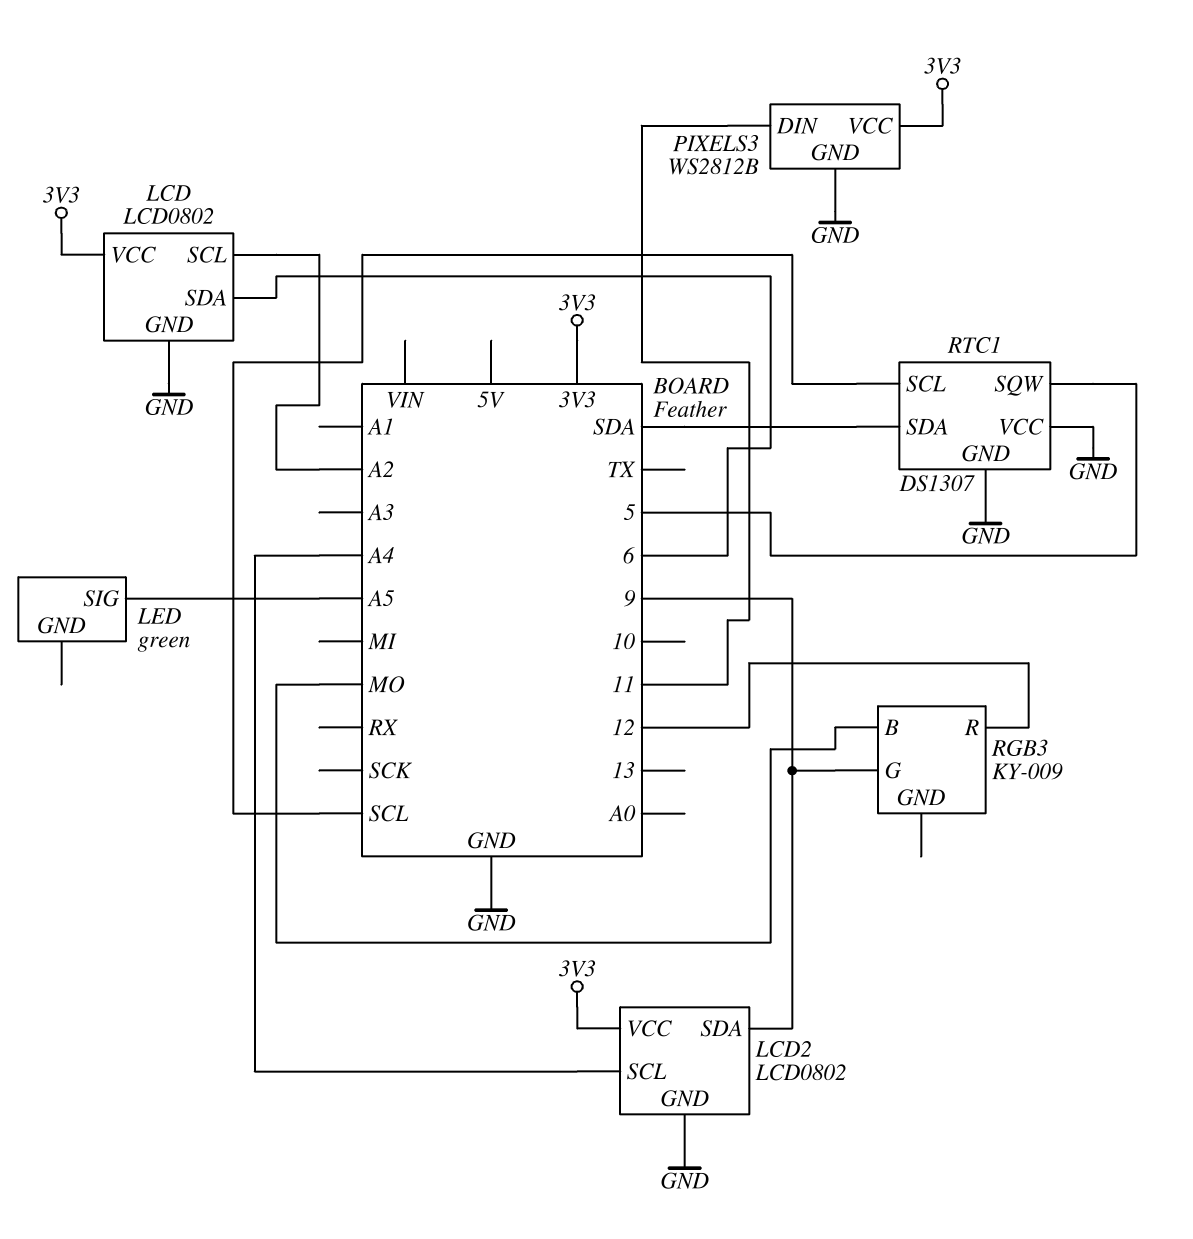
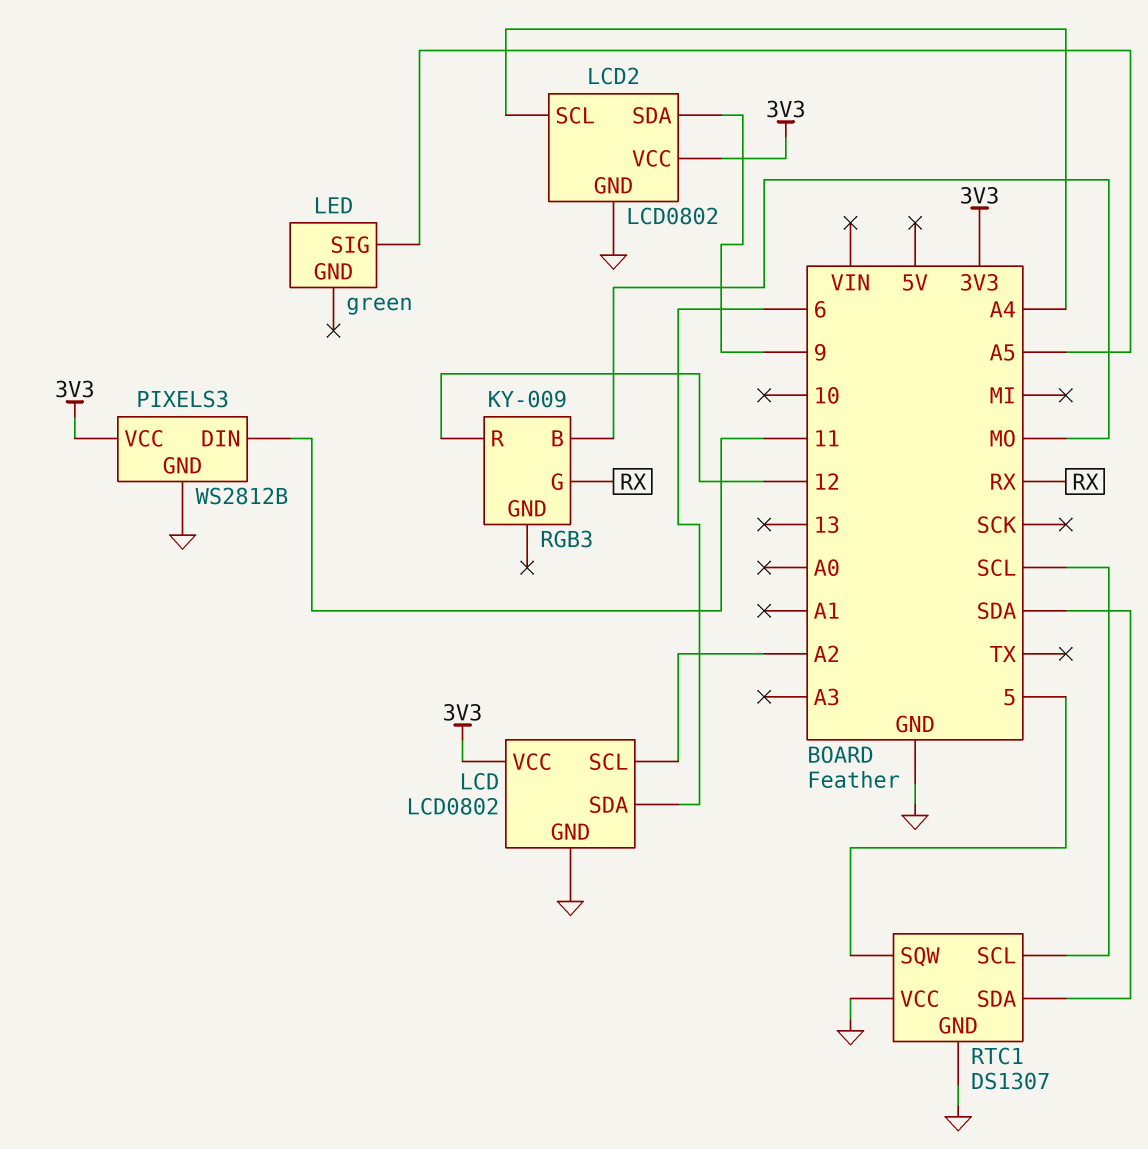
RGB3 pin G: 9 -> RX

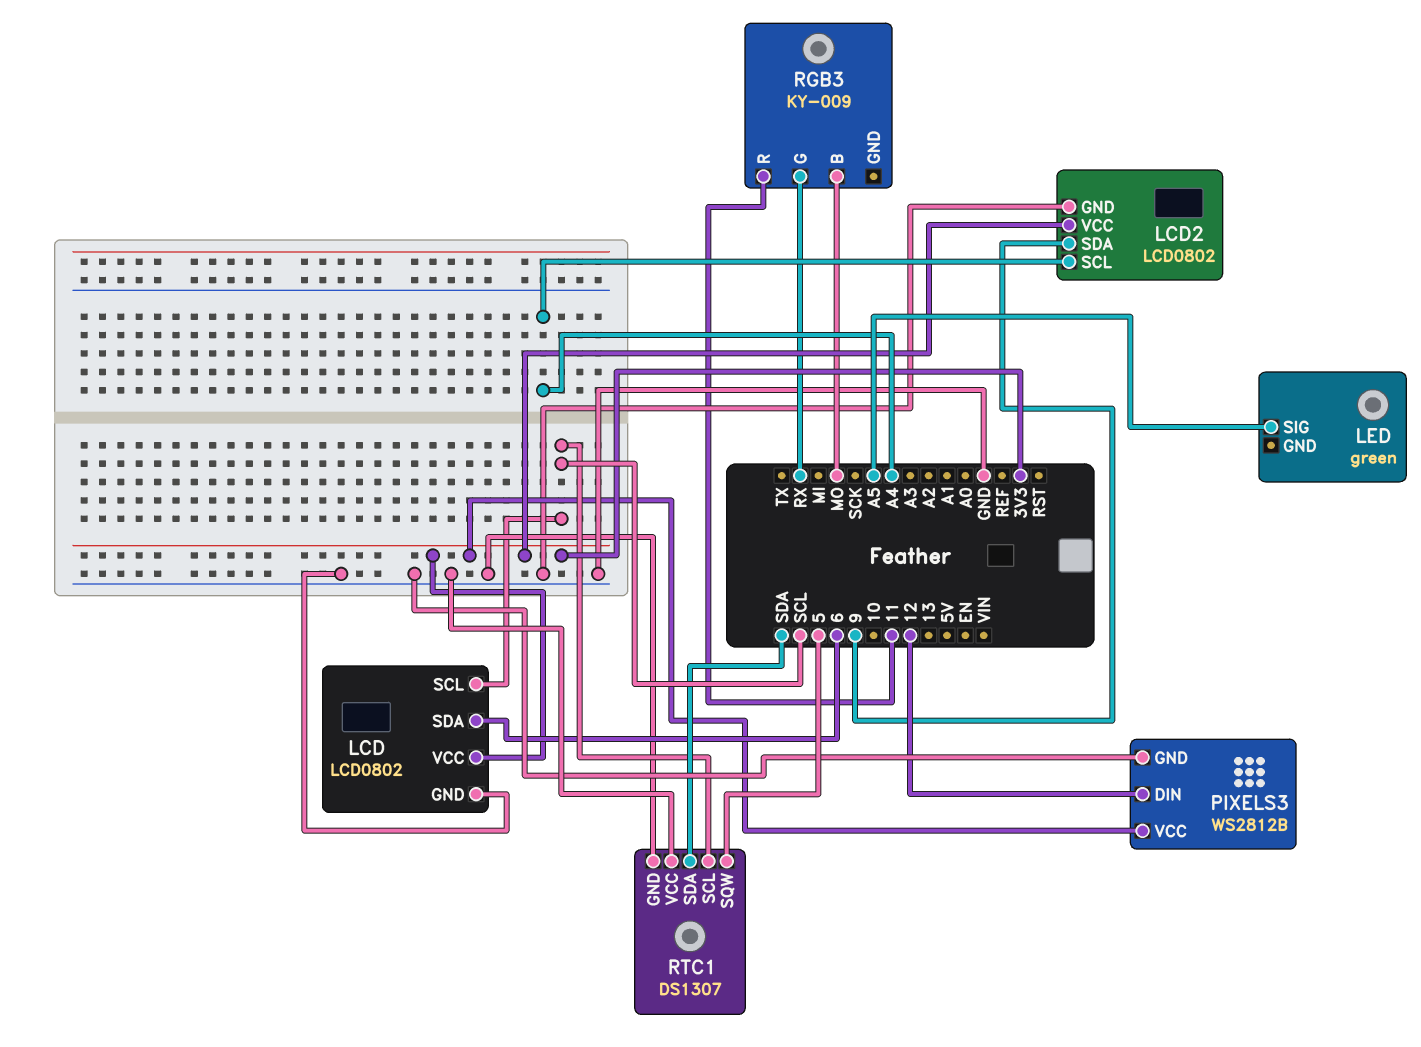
LCD pin SCL: A2 -> SCL
PIXELS3 pin DIN: 11 -> 12
RGB3 pin R: 12 -> 11

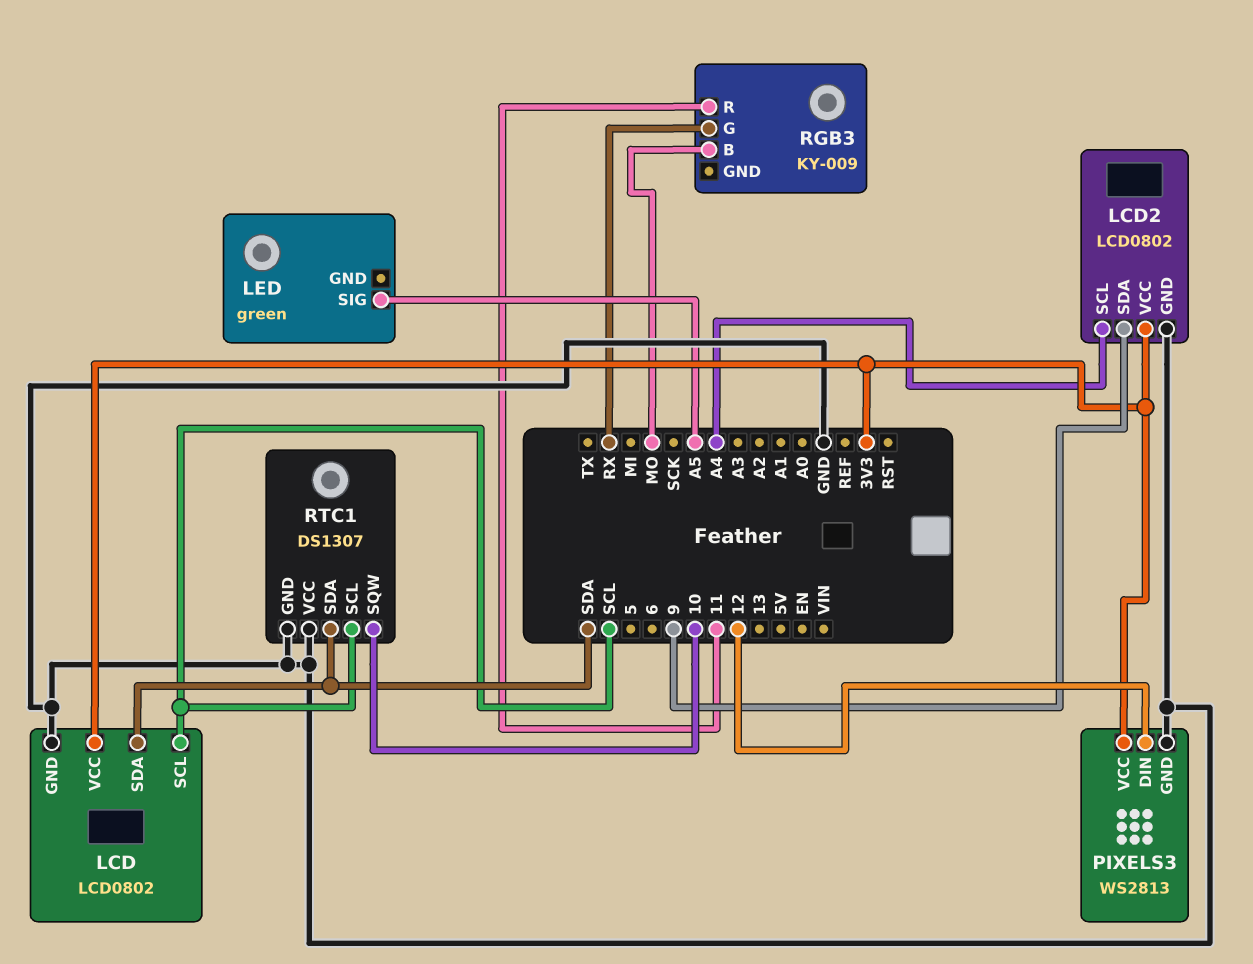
LCD pin SDA: 6 -> SDA
PIXELS3: WS2812B -> WS2813
RTC1 pin SQW: 5 -> 10

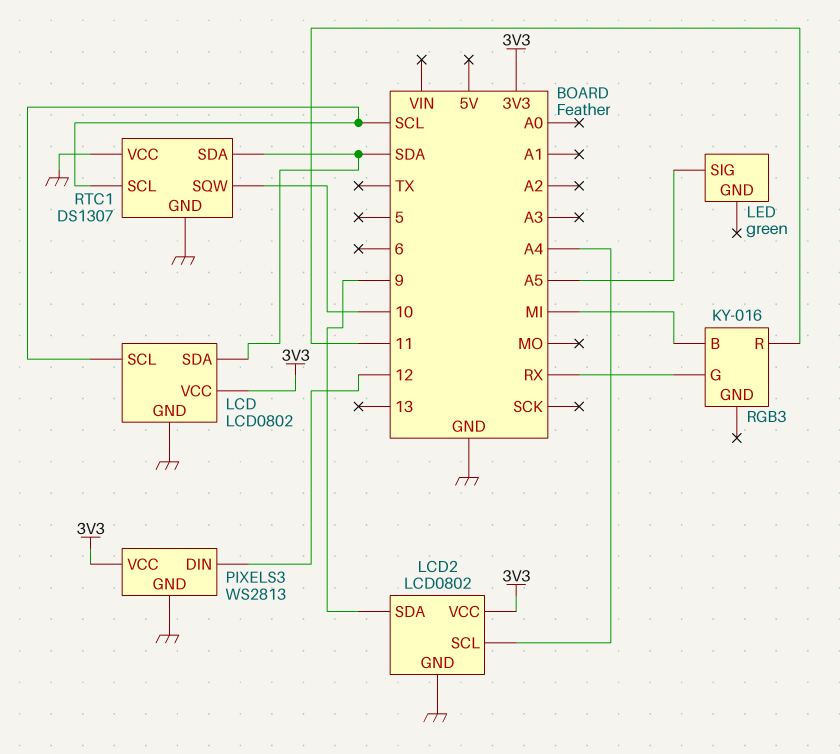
RGB3: KY-009 -> KY-016
RGB3 pin B: MO -> MI

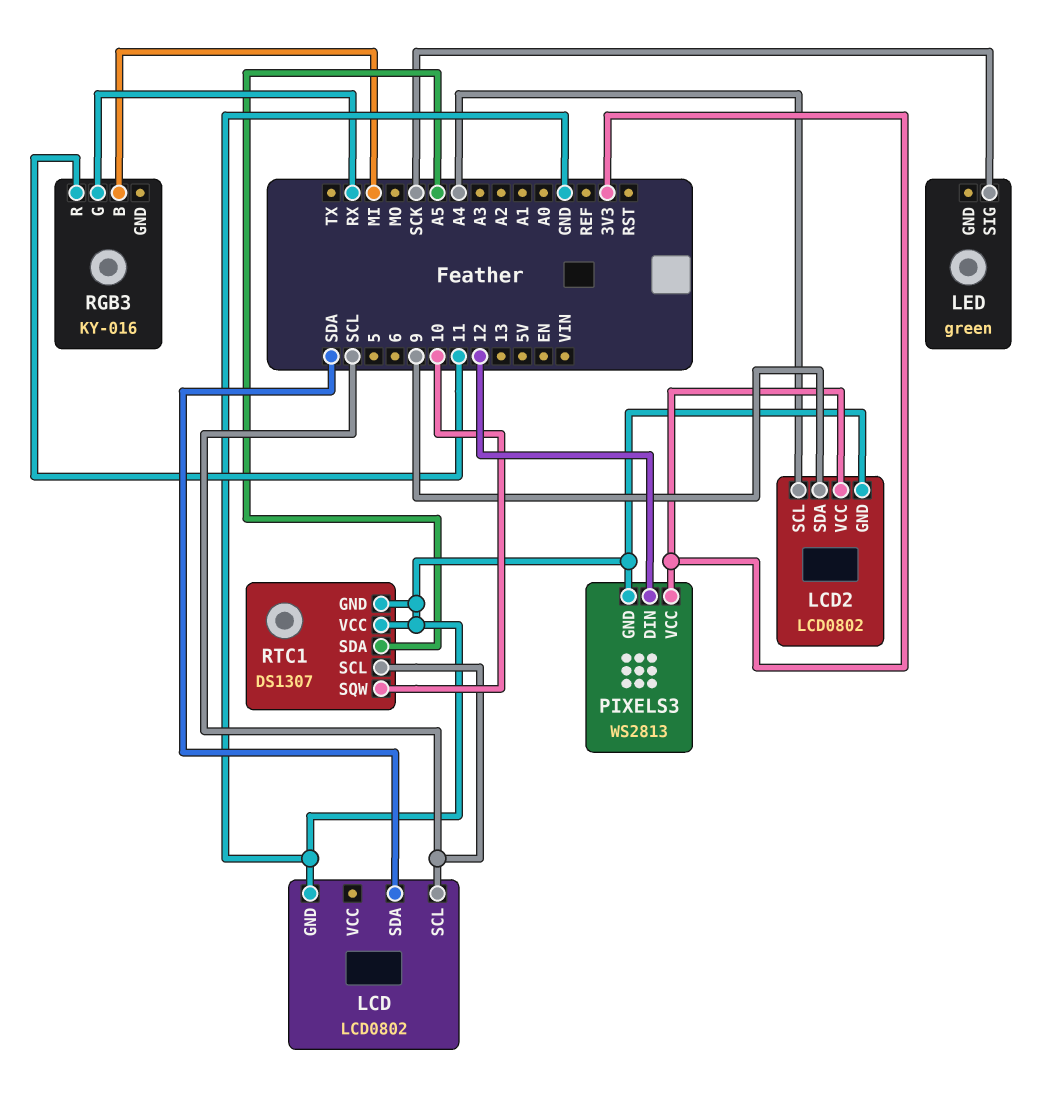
LCD pin VCC: 3V3 -> none
LED pin SIG: A5 -> SCK
RTC1 pin SDA: SDA -> A5

